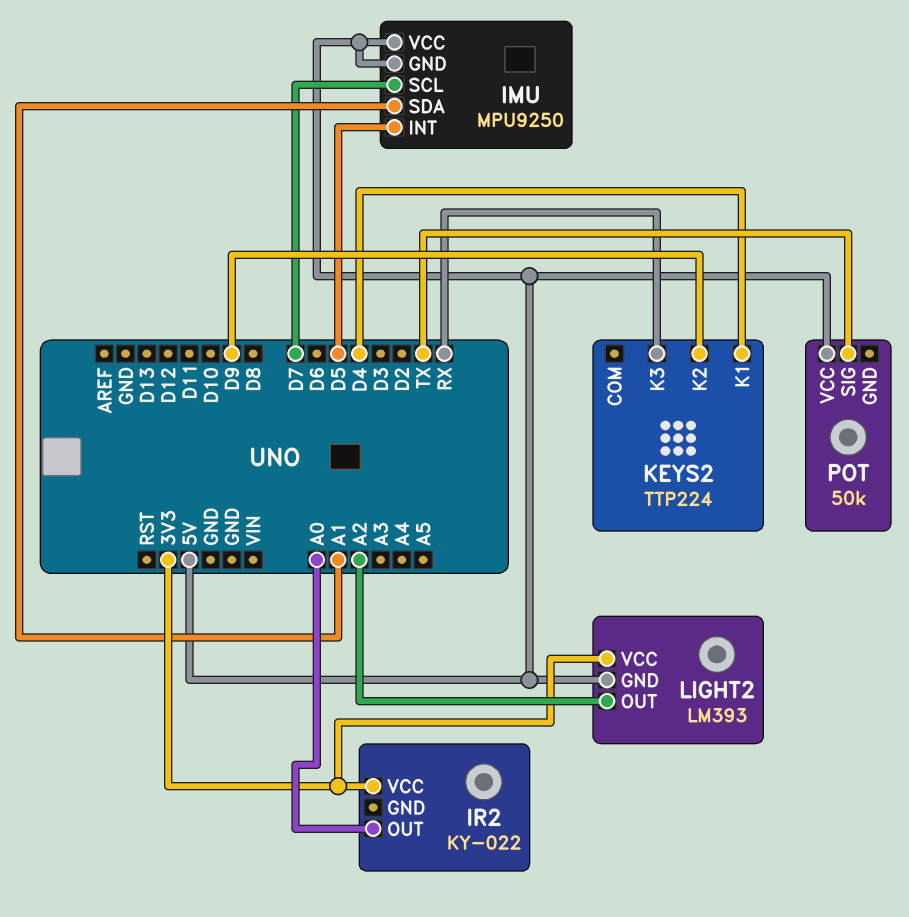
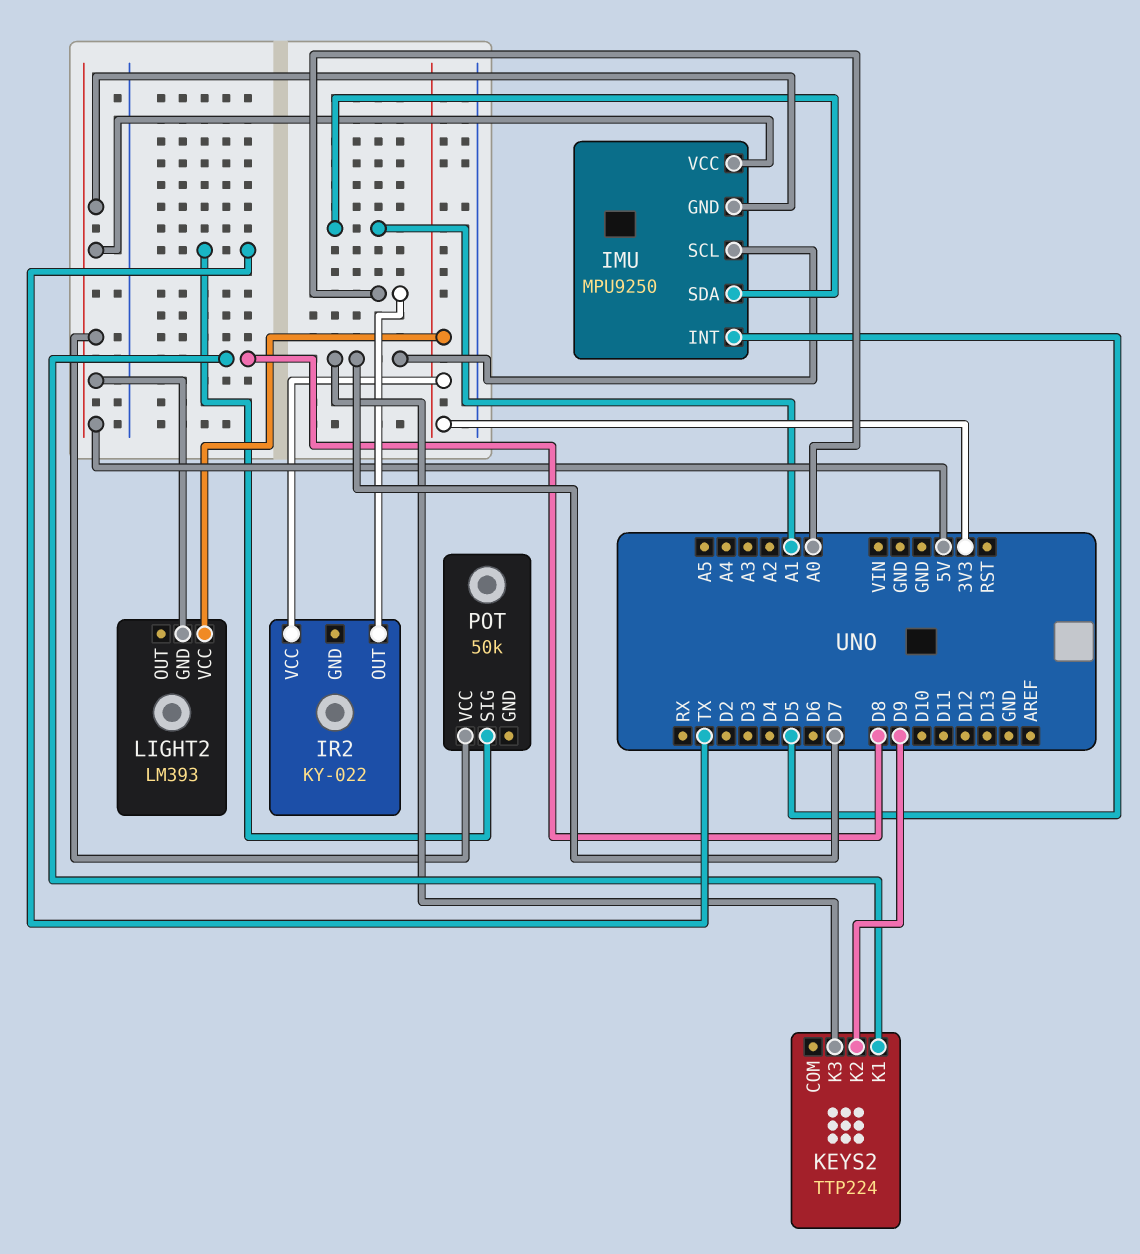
KEYS2 pin K1: D4 -> D8
KEYS2 pin K3: RX -> D7
LIGHT2 pin OUT: A2 -> none

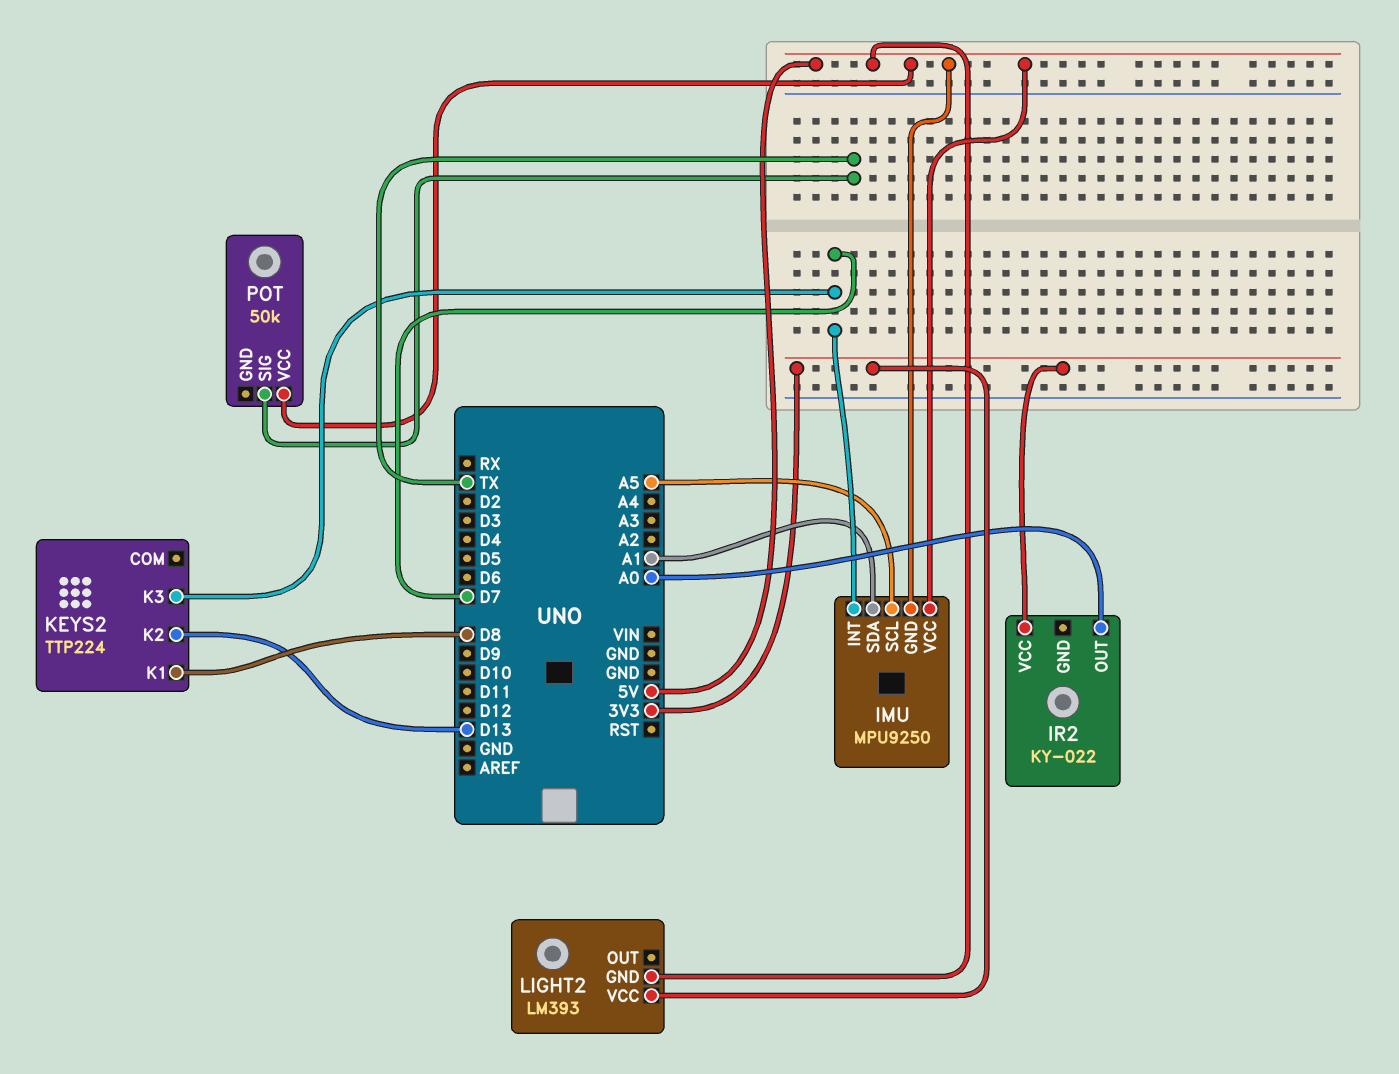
IMU pin INT: D5 -> D7
IMU pin SCL: D7 -> A5
KEYS2 pin K2: D9 -> D13

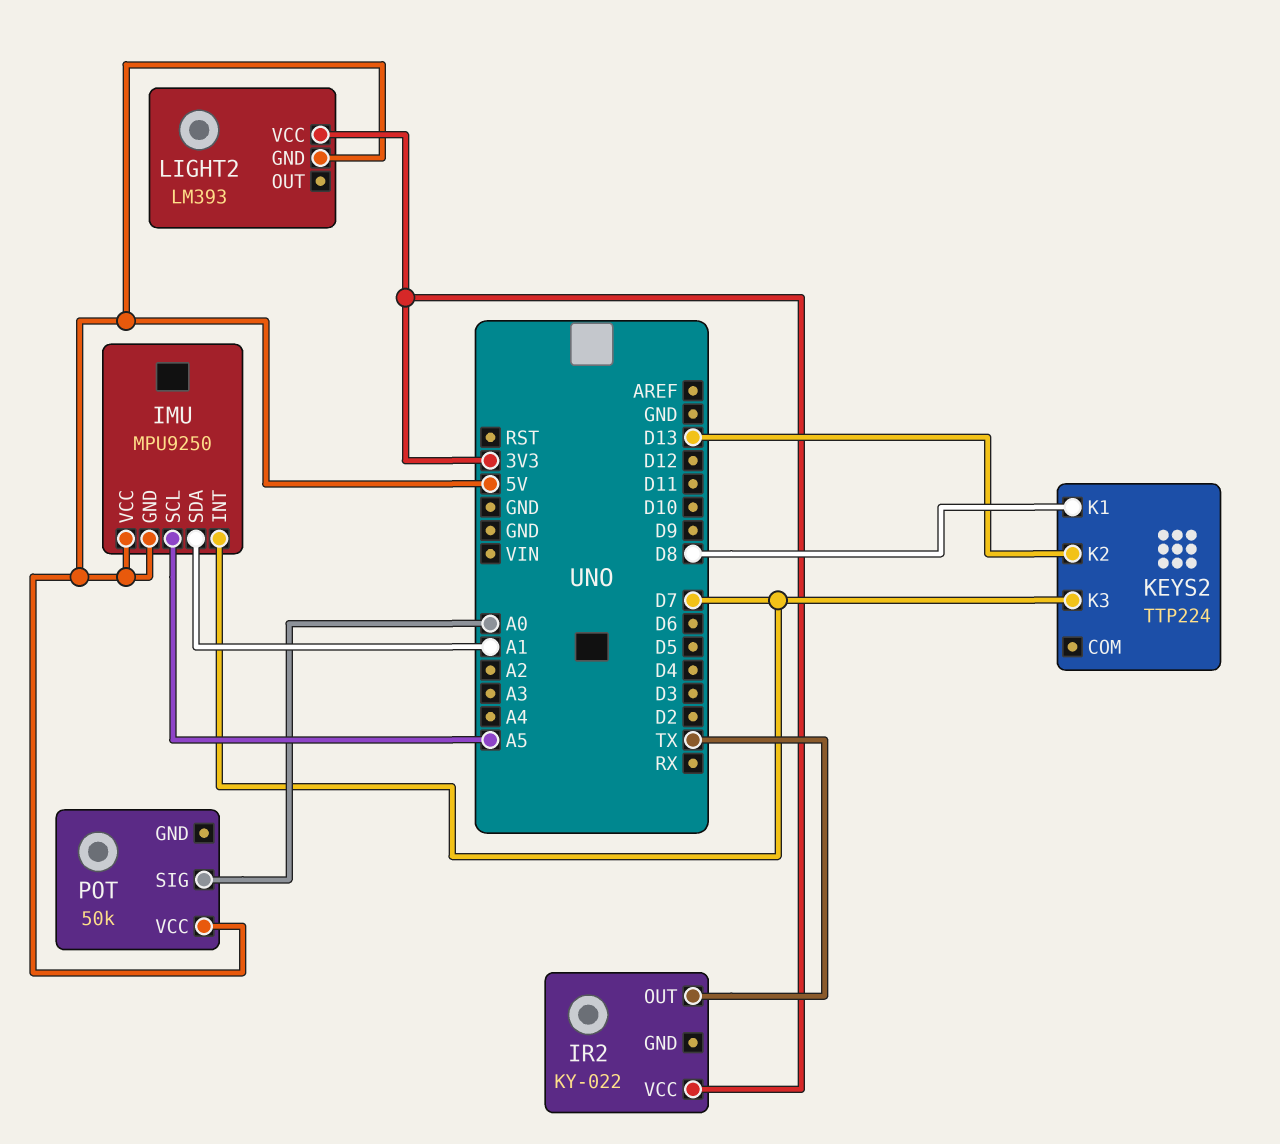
IR2 pin OUT: A0 -> TX
POT pin SIG: TX -> A0

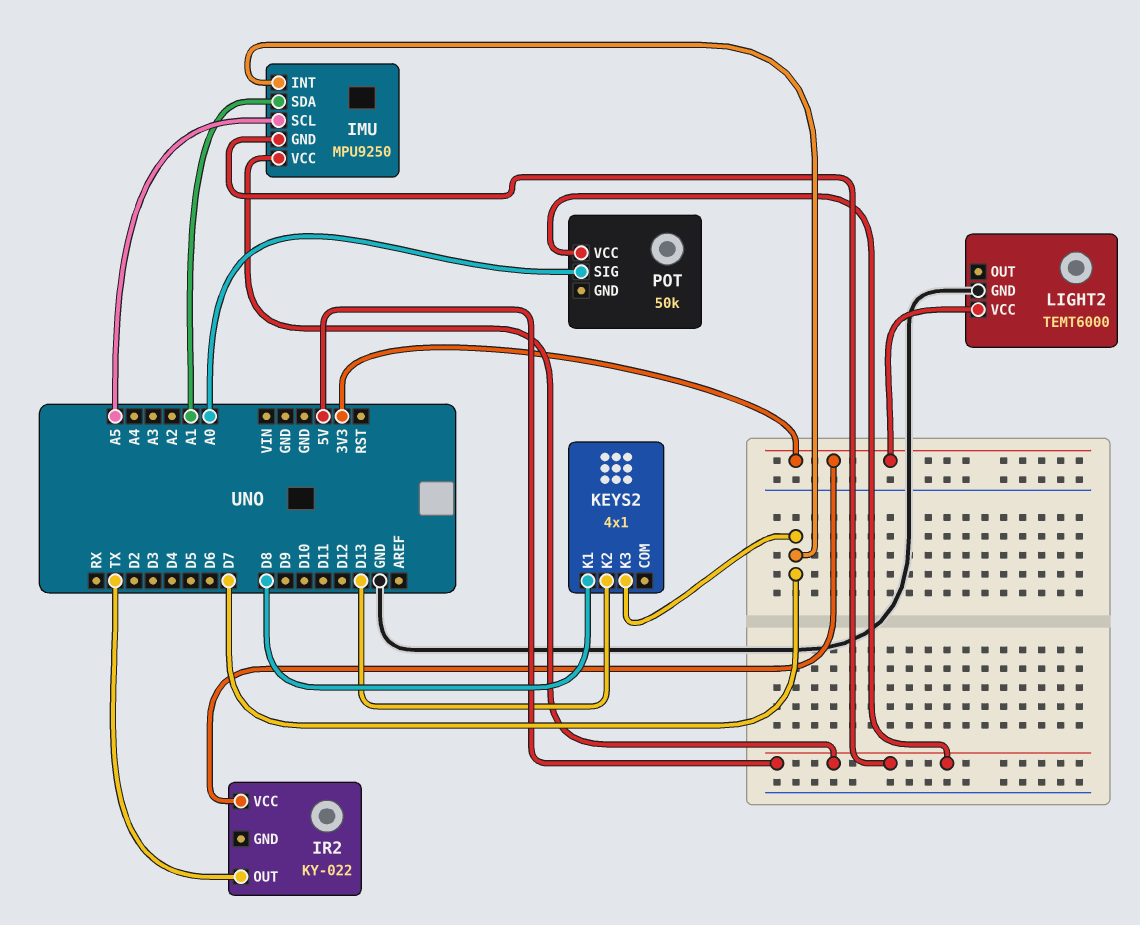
KEYS2: TTP224 -> 4x1
LIGHT2: LM393 -> TEMT6000
LIGHT2 pin GND: 5V -> GND

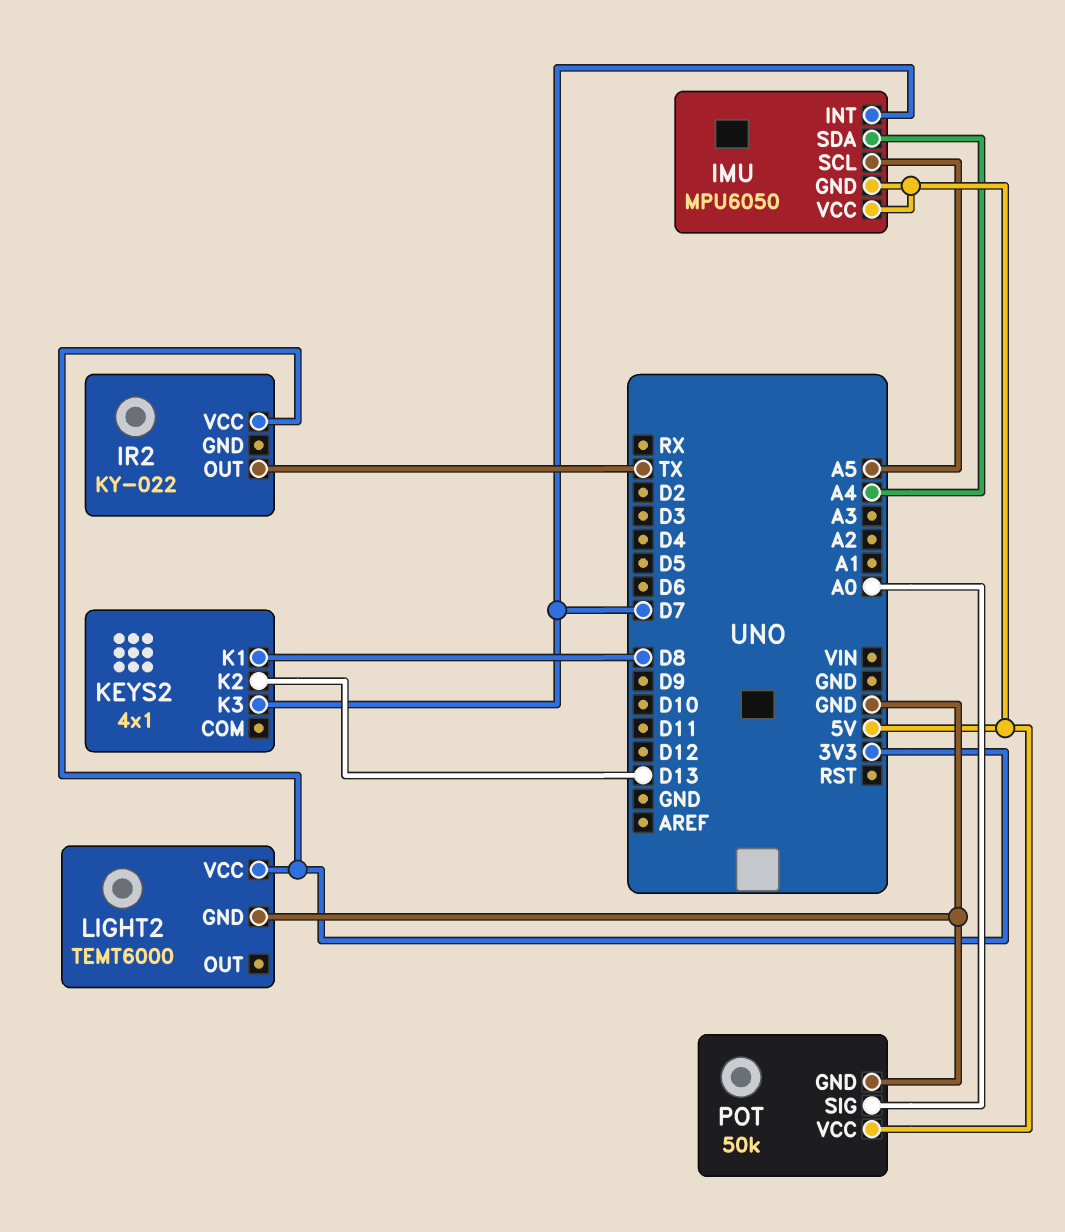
IMU: MPU9250 -> MPU6050
IMU pin SDA: A1 -> A4
POT pin GND: none -> GND

